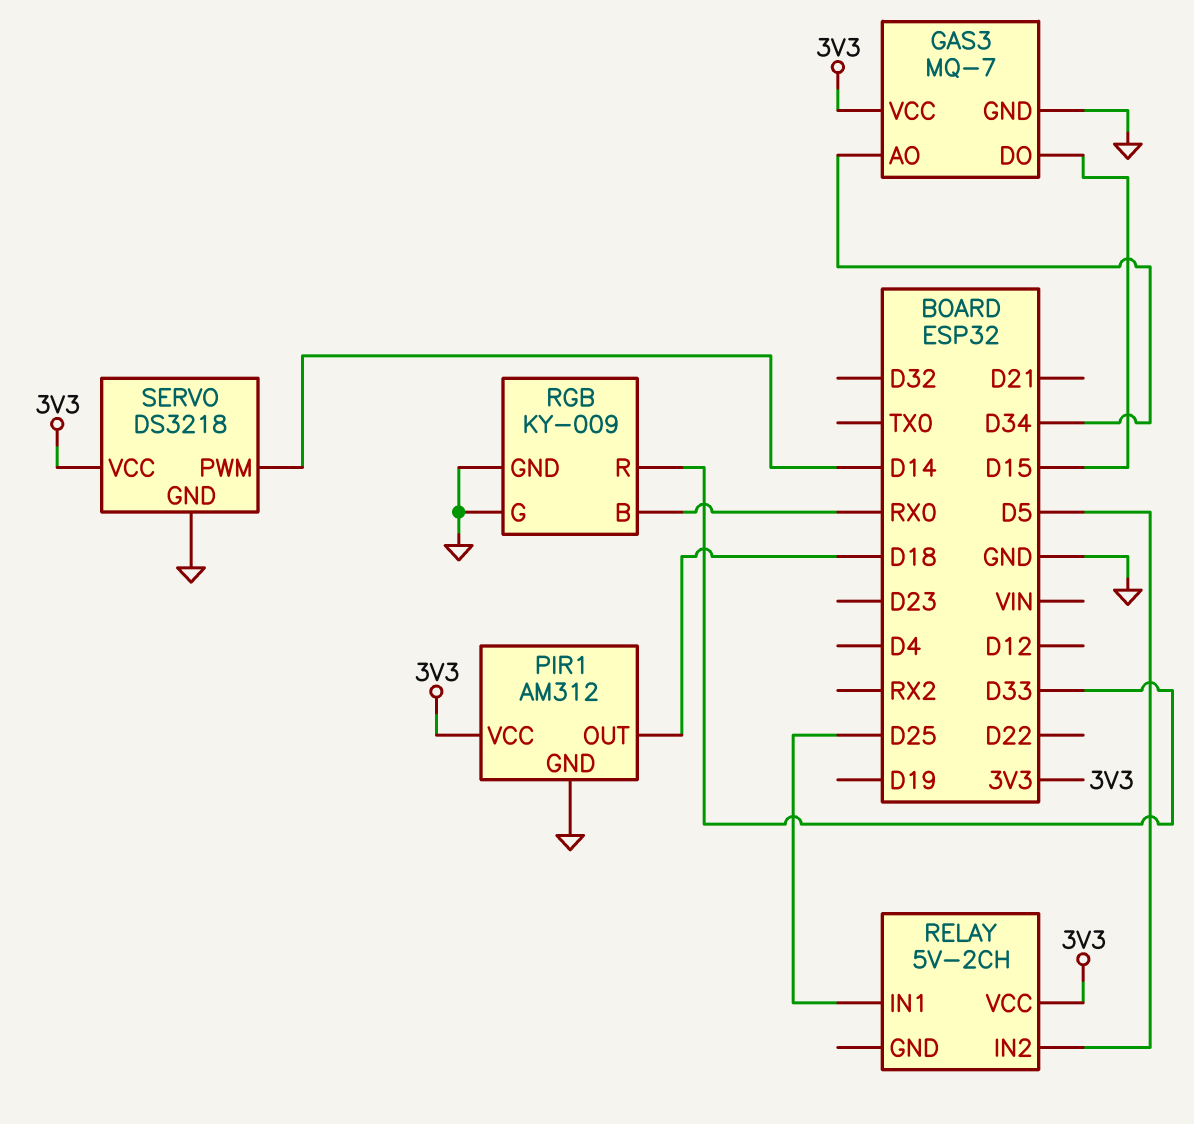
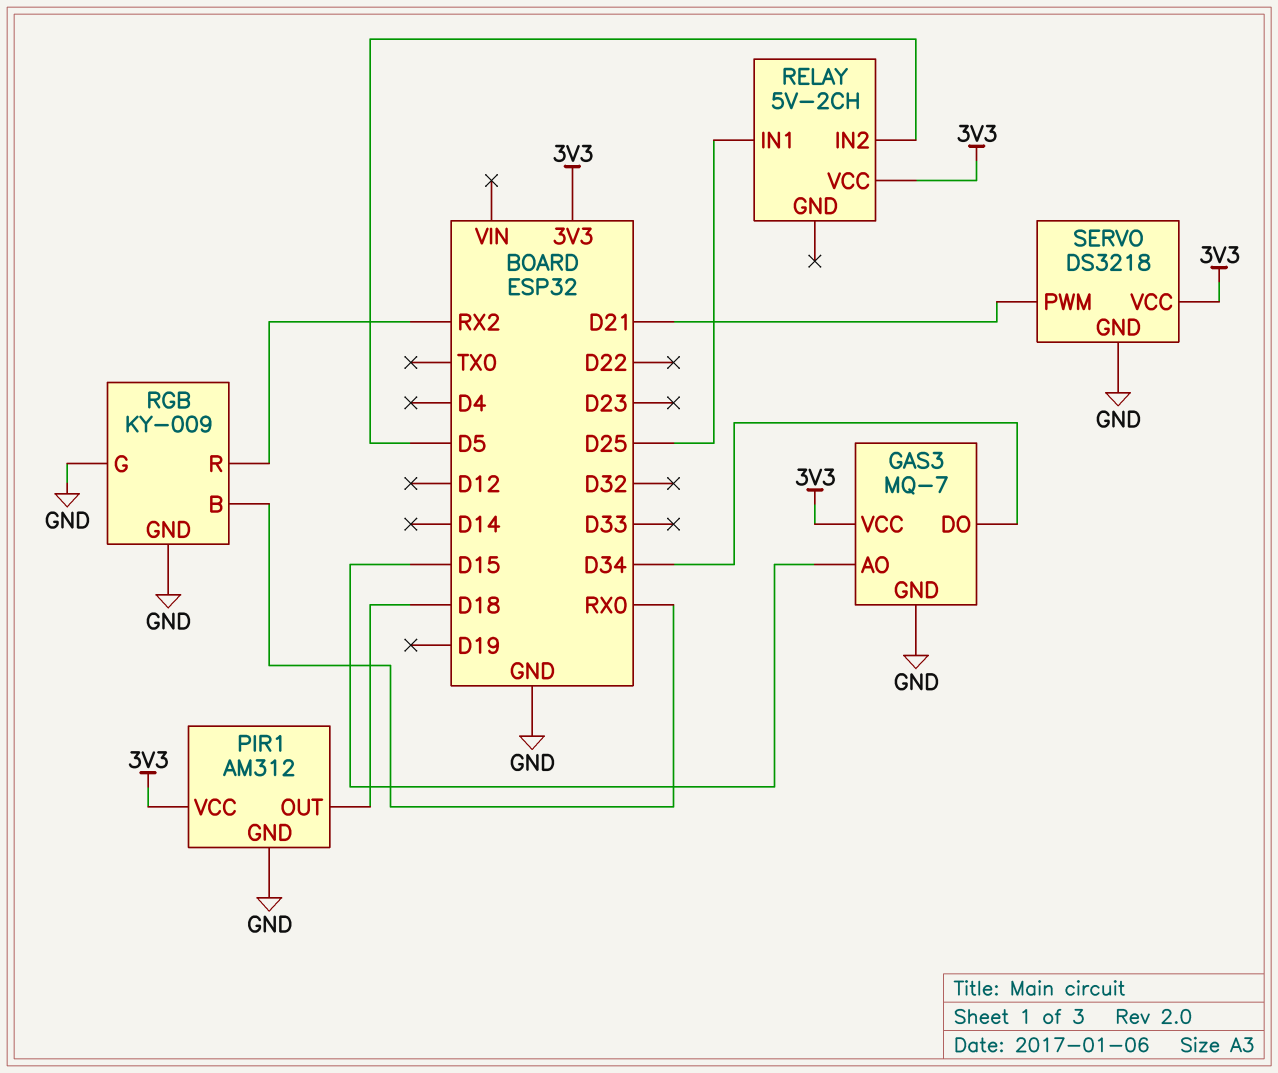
GAS3 pin AO: D34 -> D15
GAS3 pin DO: D15 -> D34
RGB pin R: D33 -> RX2
SERVO pin PWM: D14 -> D21

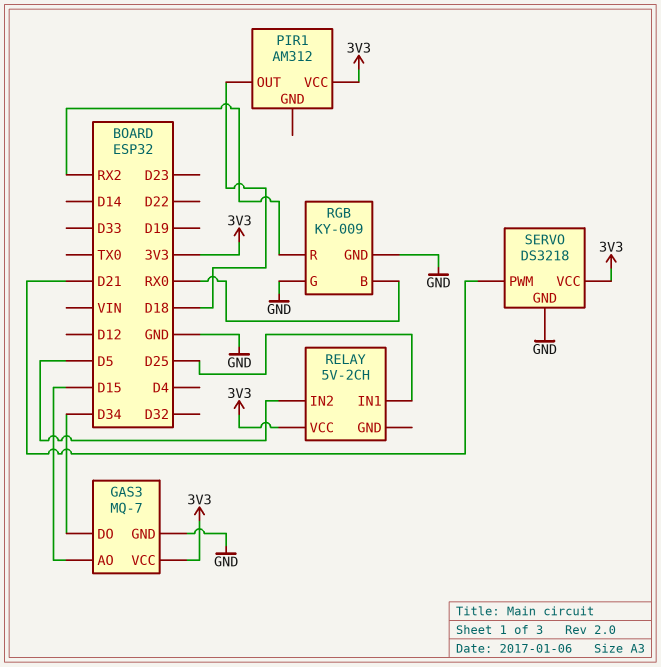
PIR1 pin GND: GND -> none

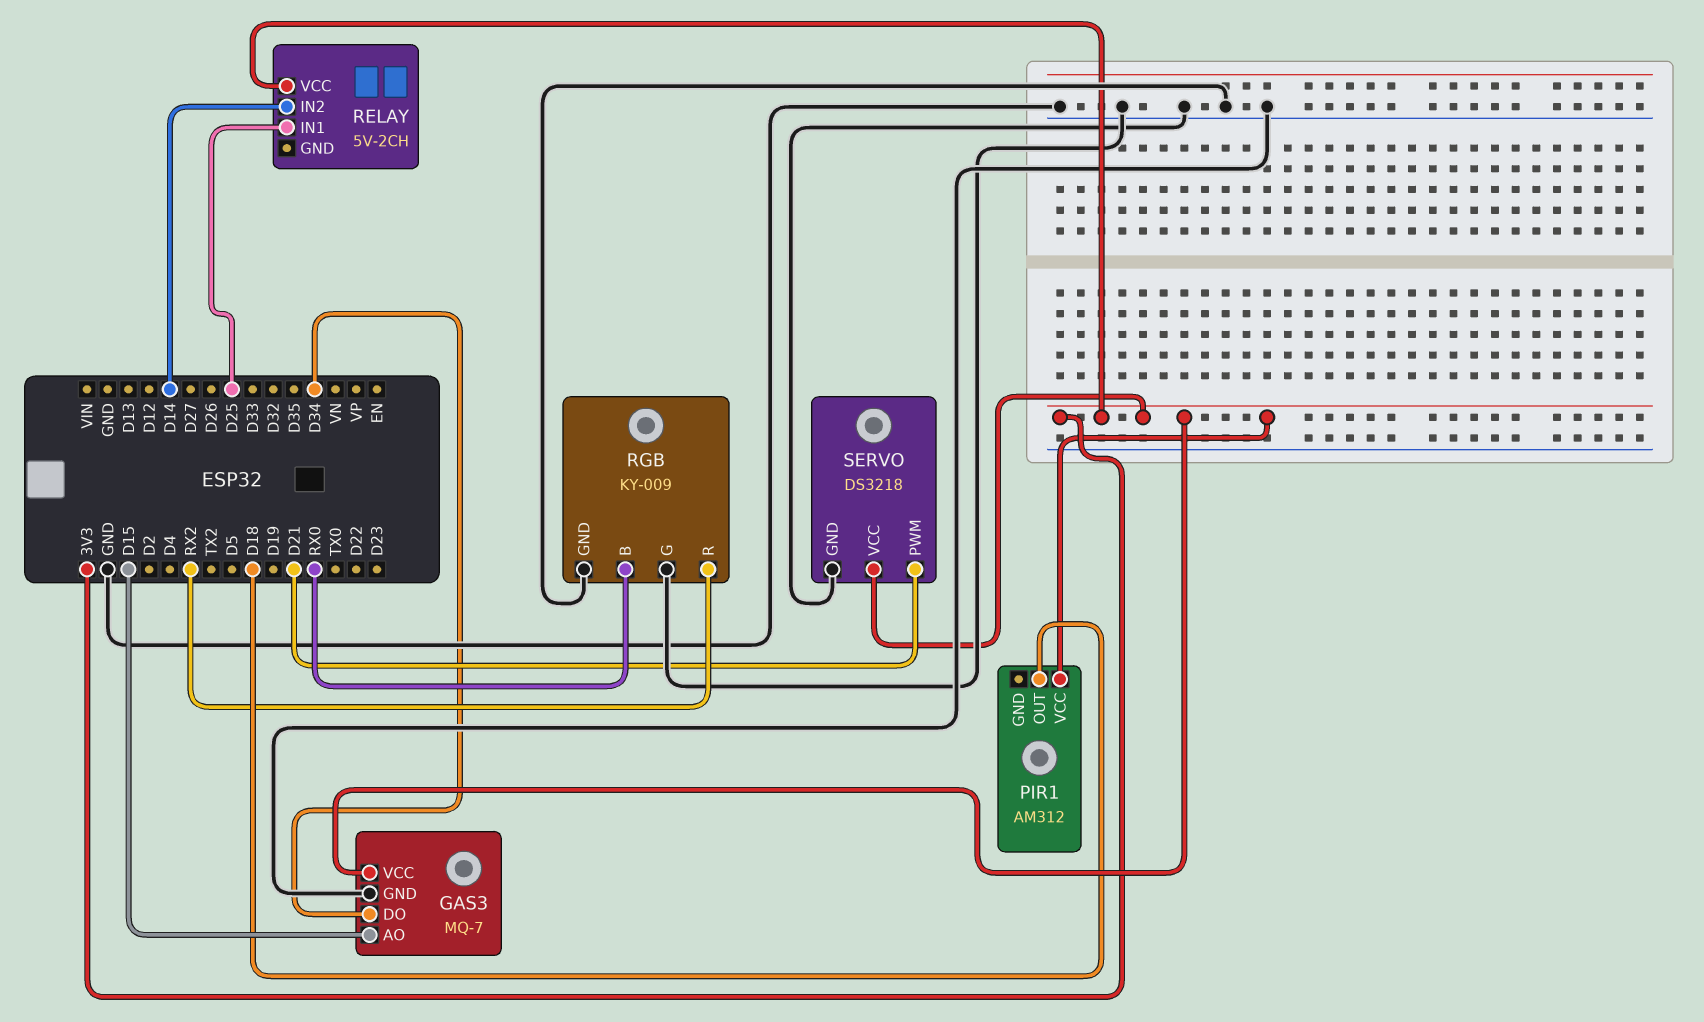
RELAY pin IN2: D5 -> D14

